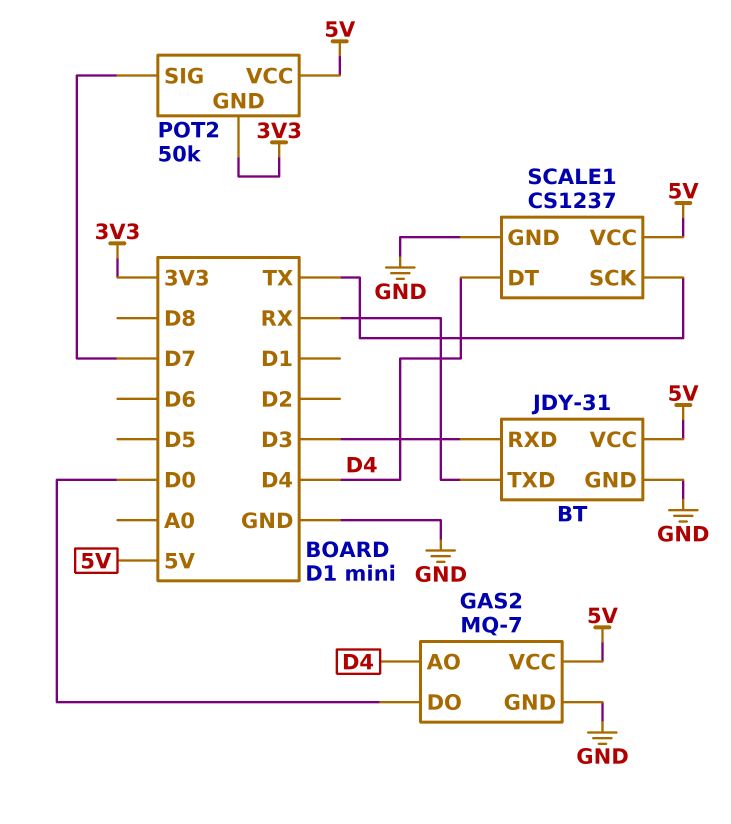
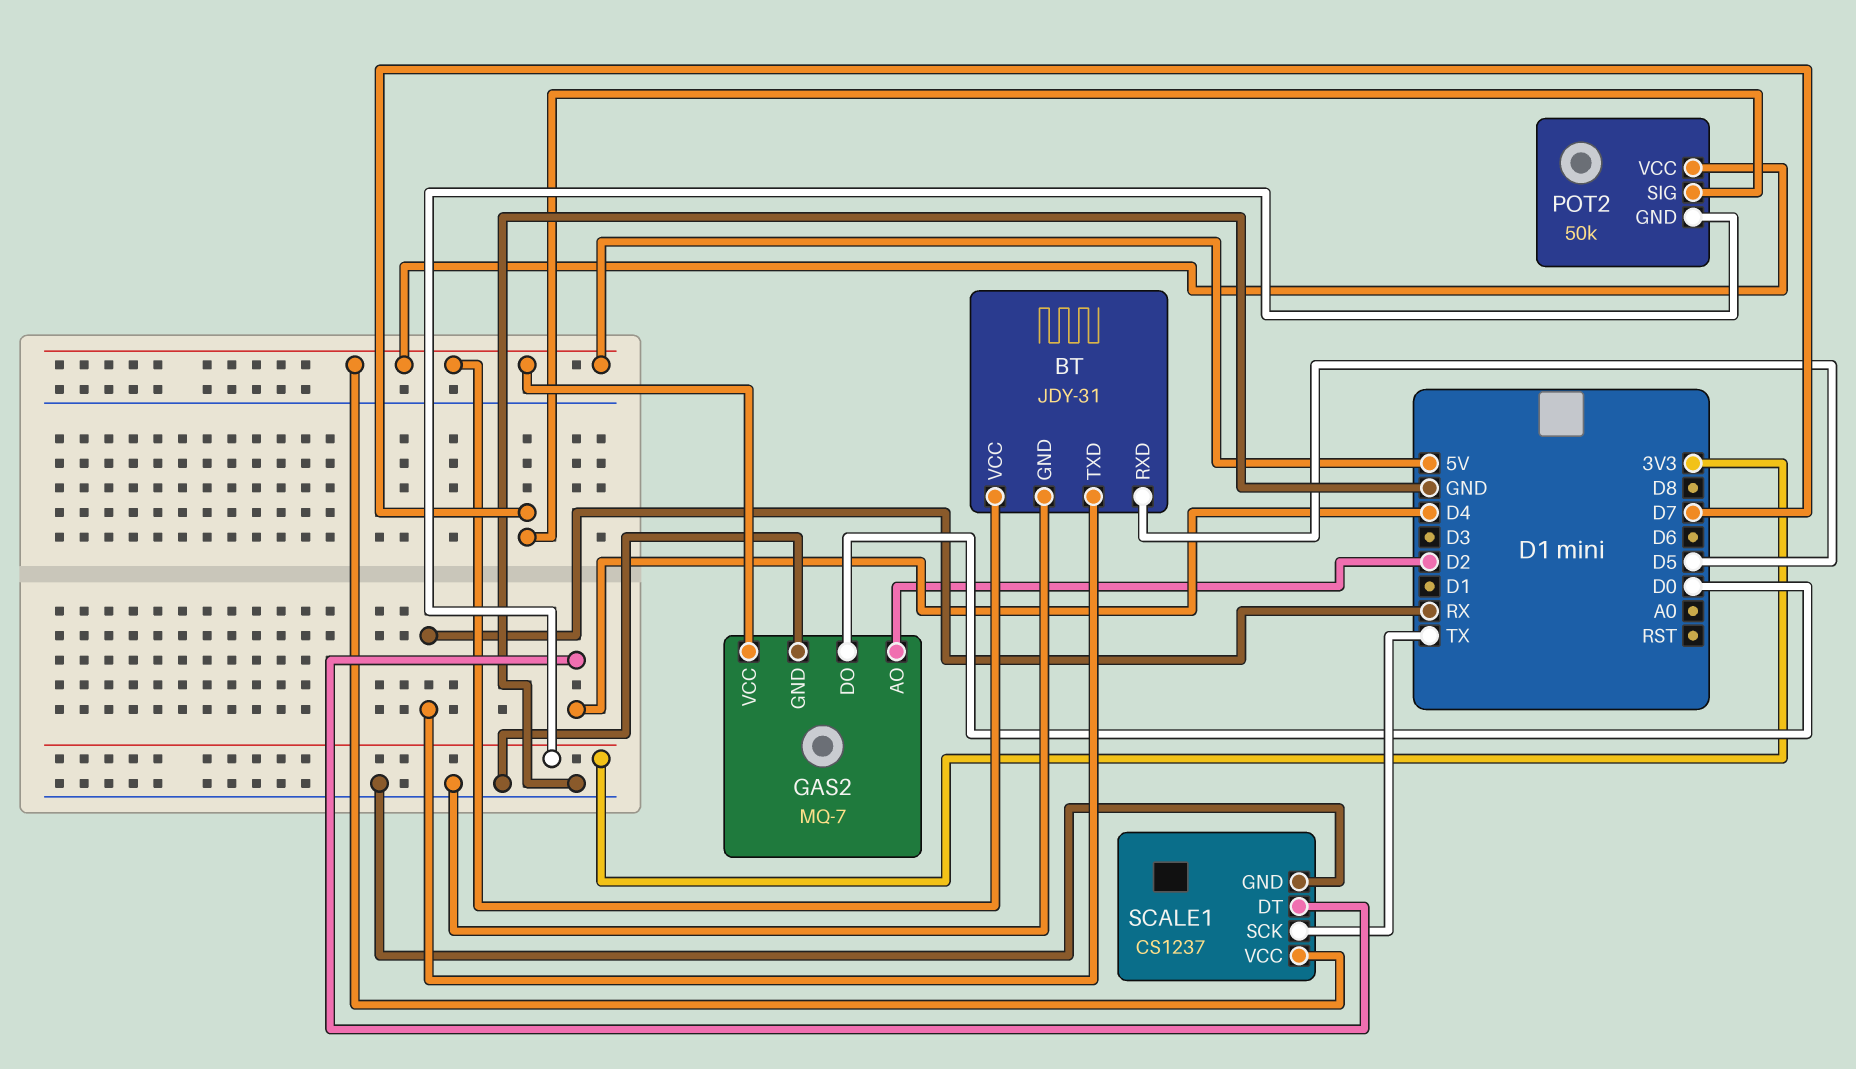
BT pin RXD: D3 -> D5
GAS2 pin AO: D4 -> D2

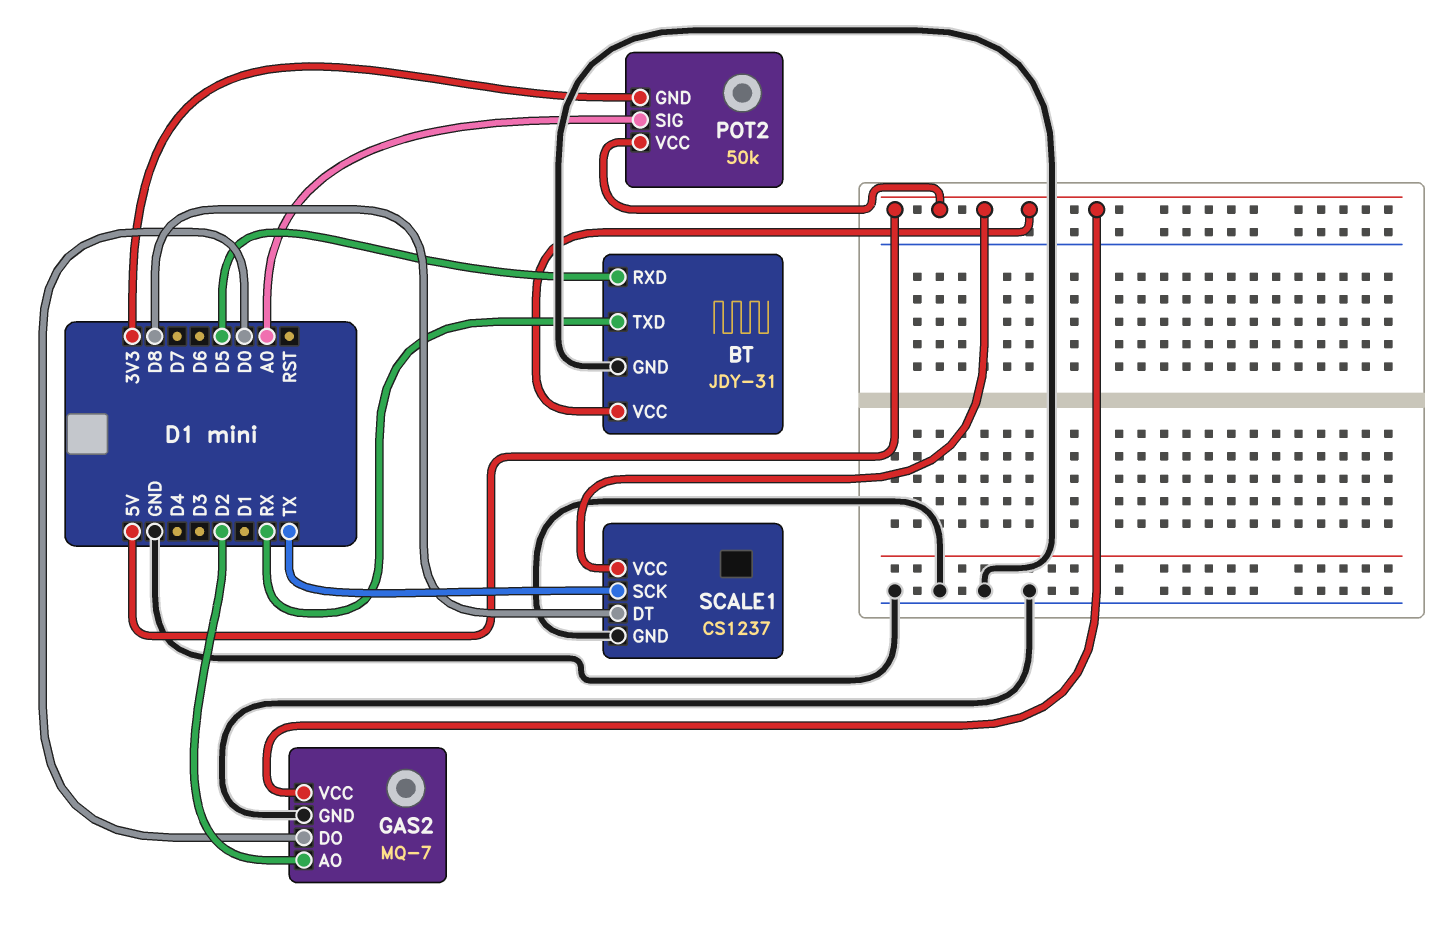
POT2 pin SIG: D7 -> A0
SCALE1 pin DT: D4 -> D8

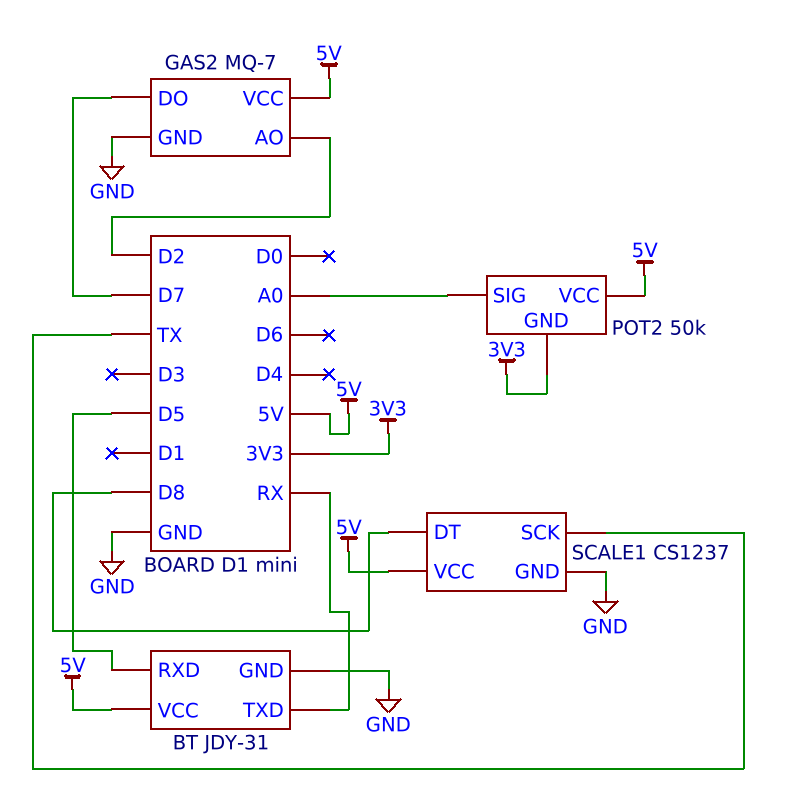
GAS2 pin DO: D0 -> D7

